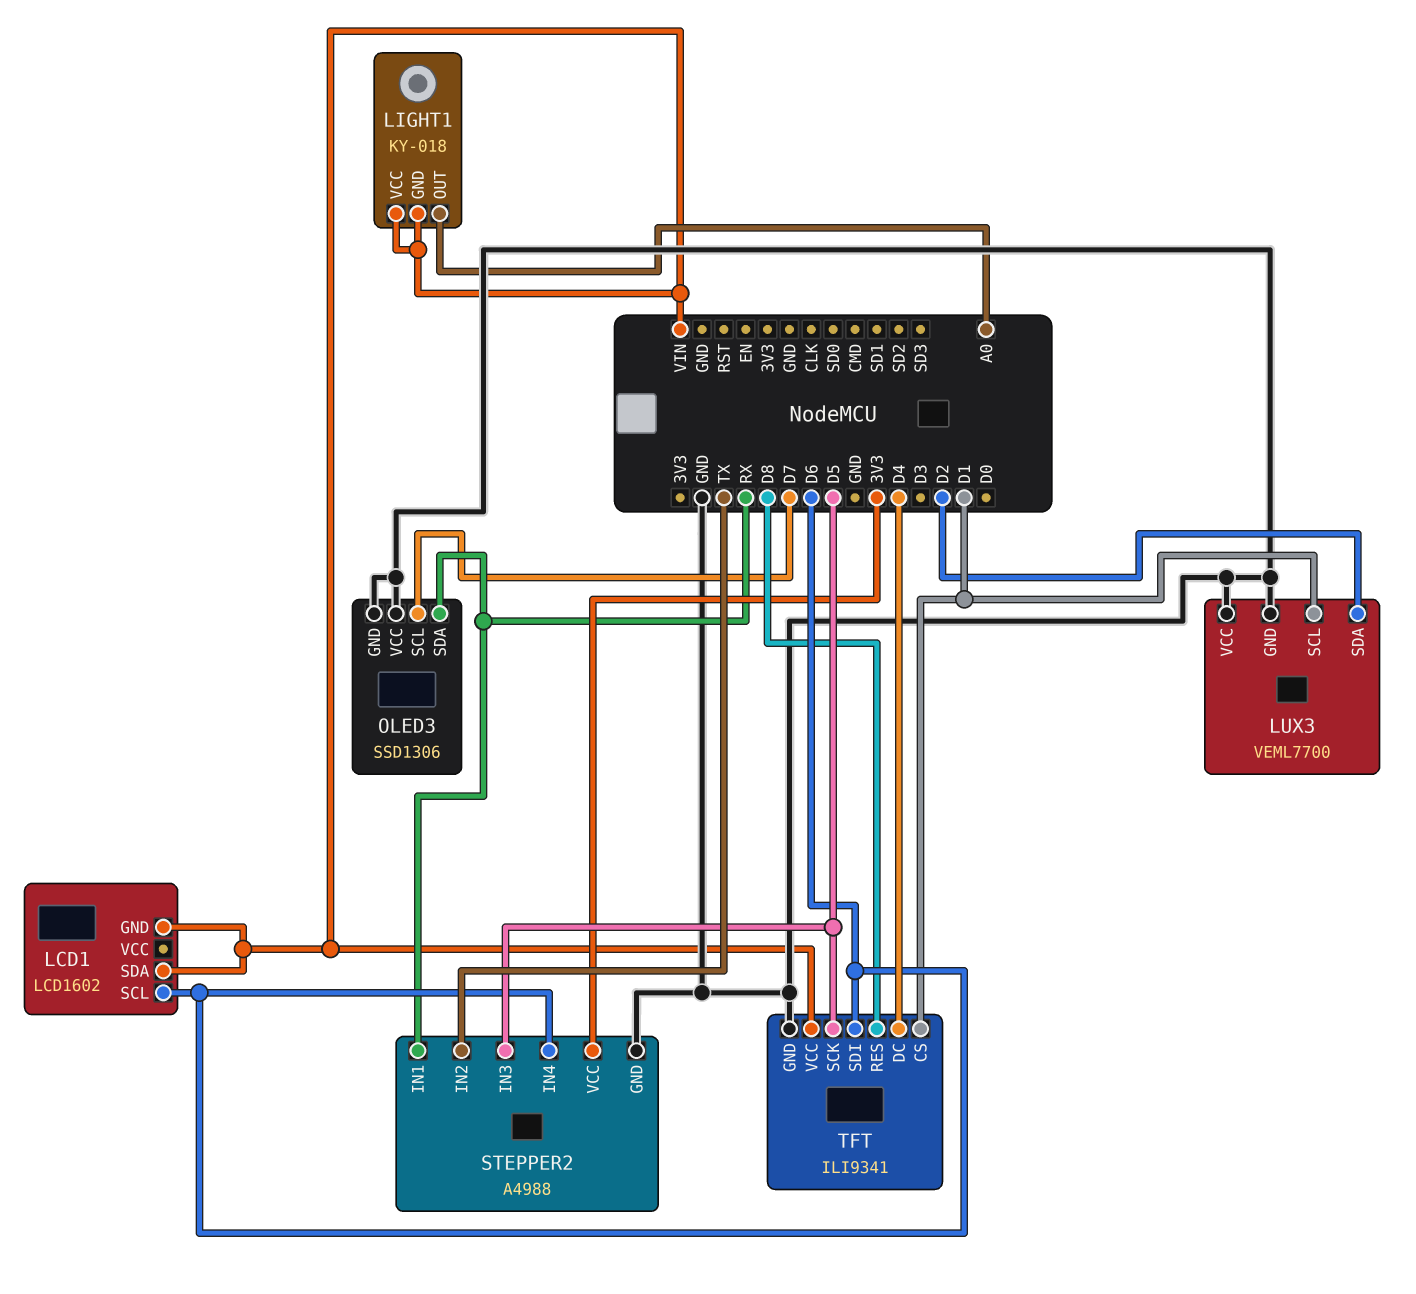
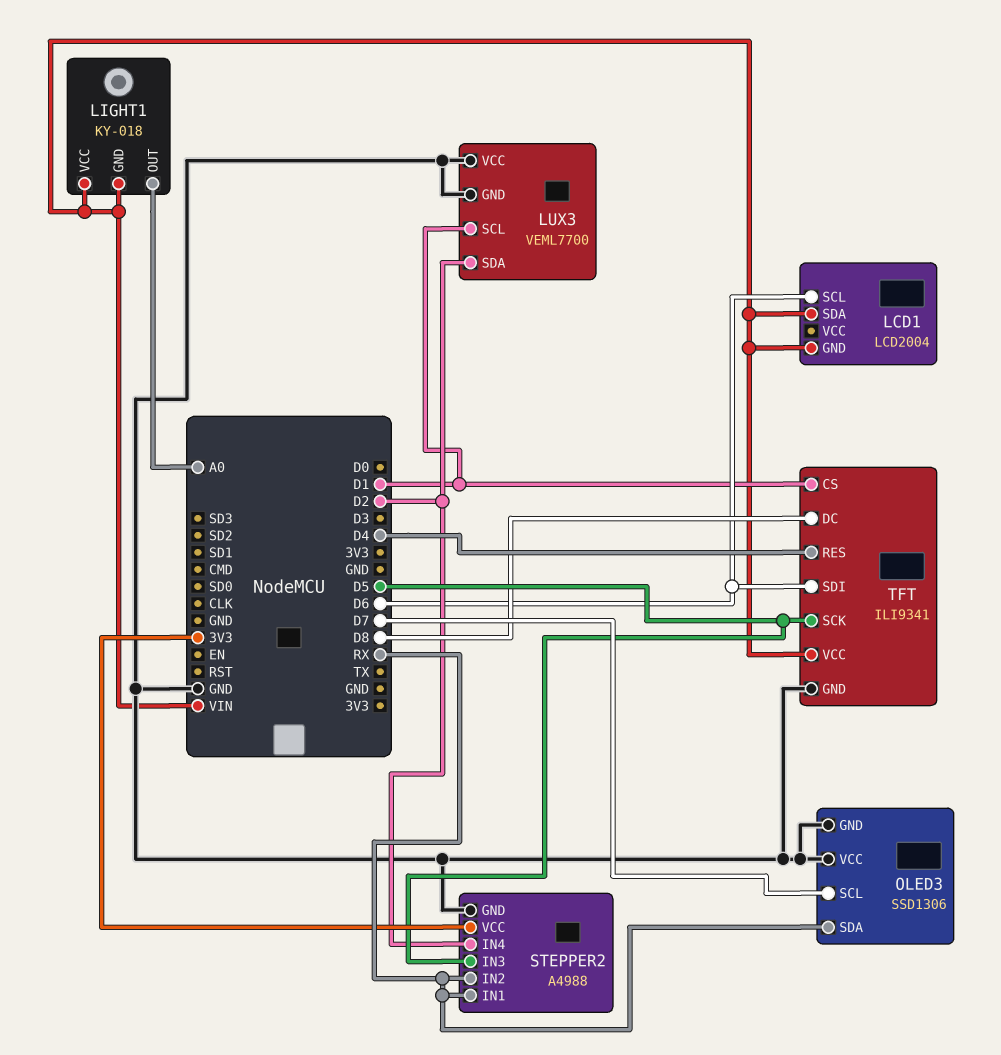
LCD1: LCD1602 -> LCD2004
STEPPER2 pin IN2: TX -> RX
STEPPER2 pin IN4: D6 -> D2
TFT pin DC: D4 -> D8
TFT pin RES: D8 -> D4

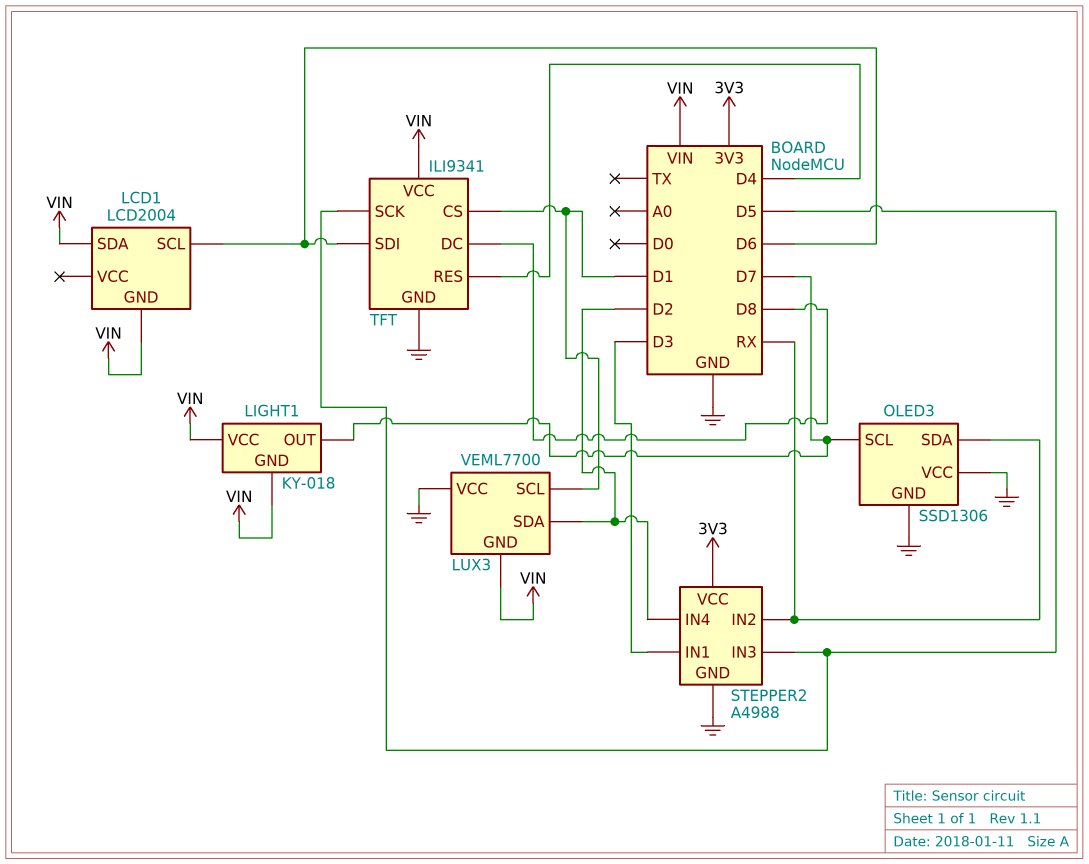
LIGHT1 pin OUT: A0 -> D7
LUX3 pin GND: GND -> VIN
STEPPER2 pin IN1: RX -> D3

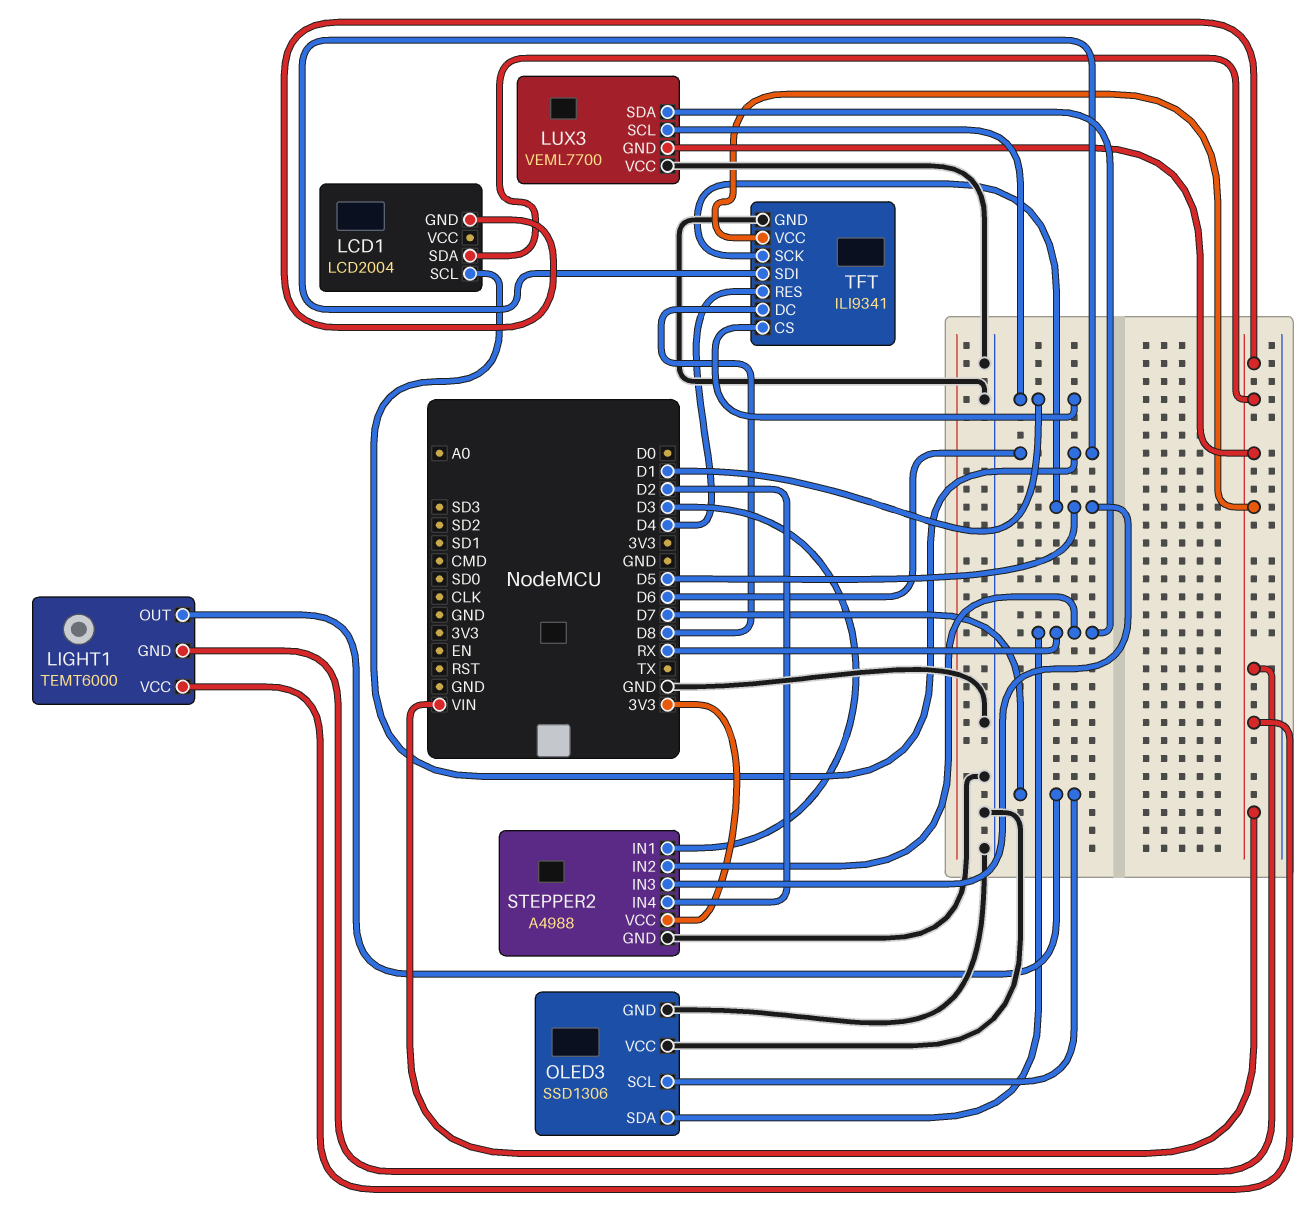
LIGHT1: KY-018 -> TEMT6000
LUX3 pin SDA: D2 -> RX

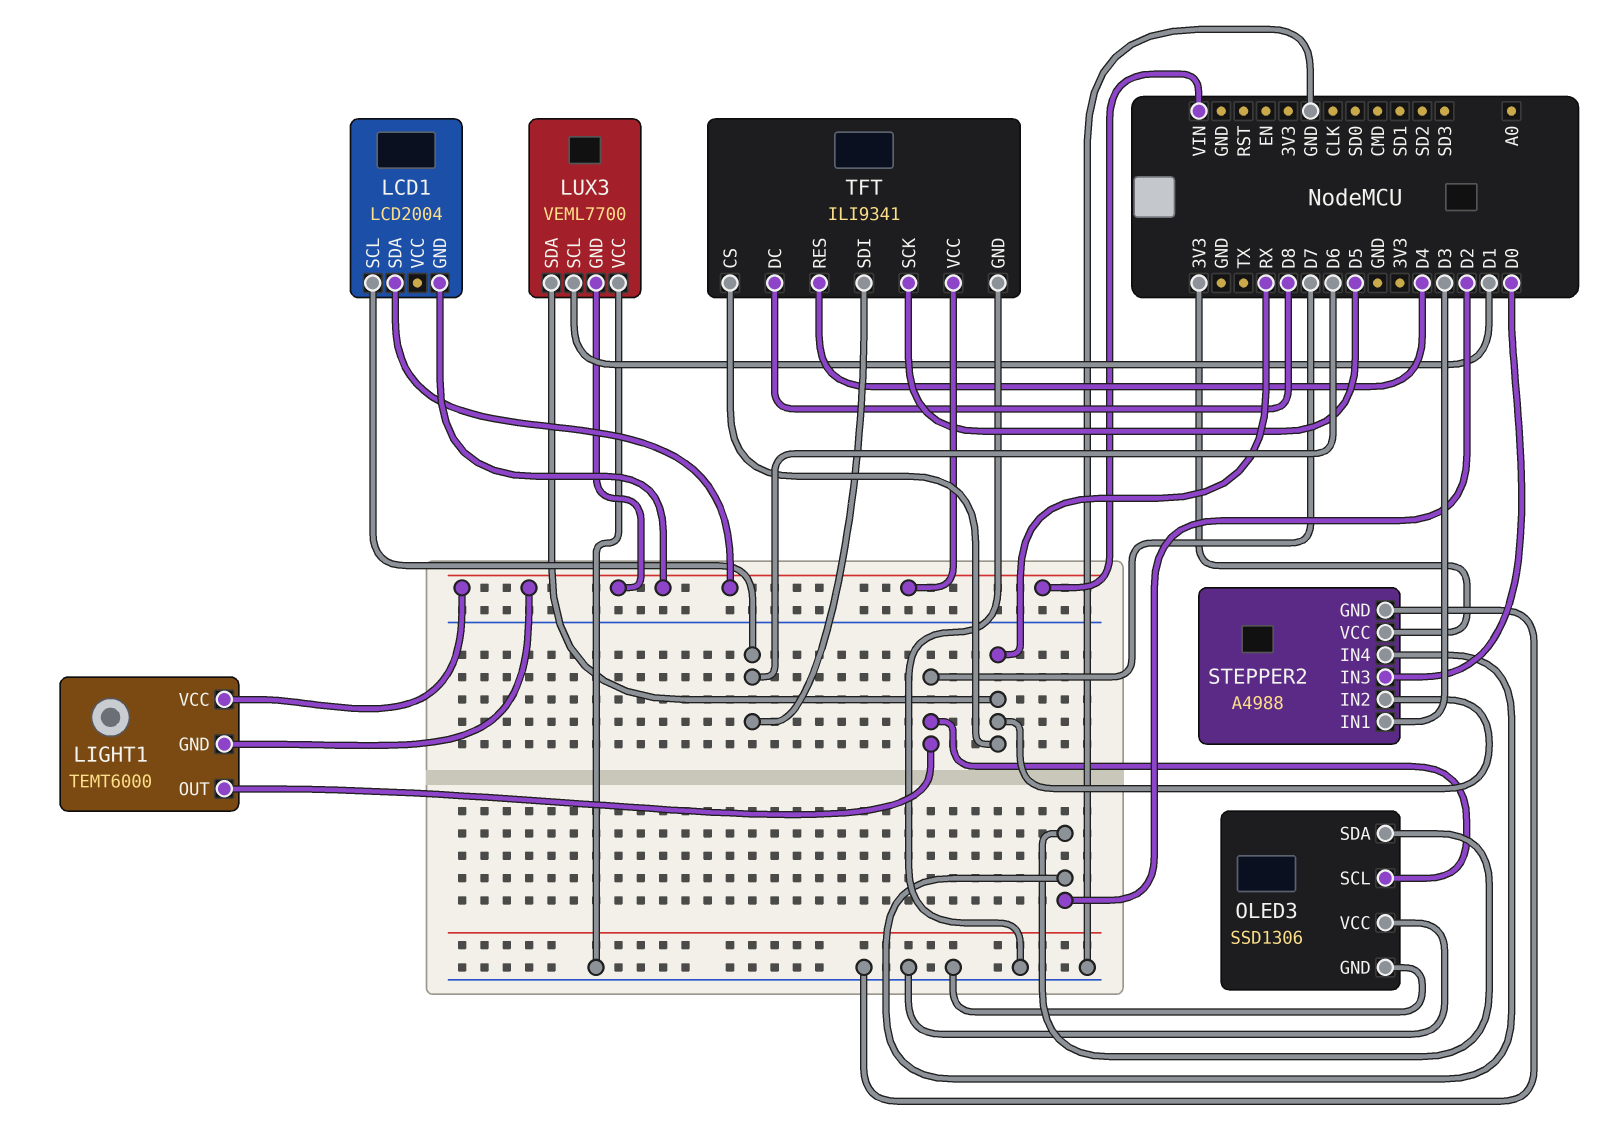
OLED3 pin SDA: RX -> D2
STEPPER2 pin IN3: D5 -> D0
TFT pin CS: D1 -> RX

